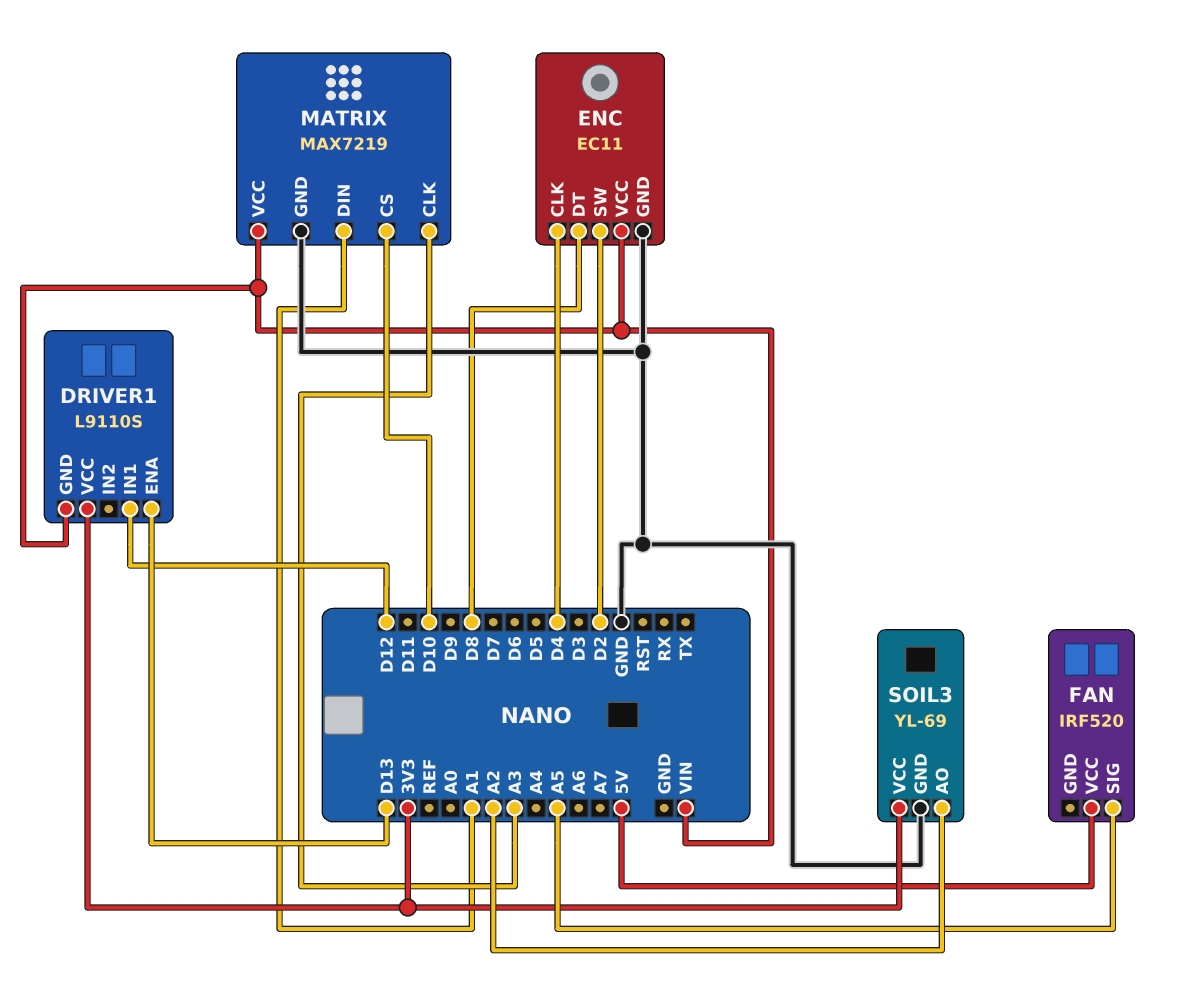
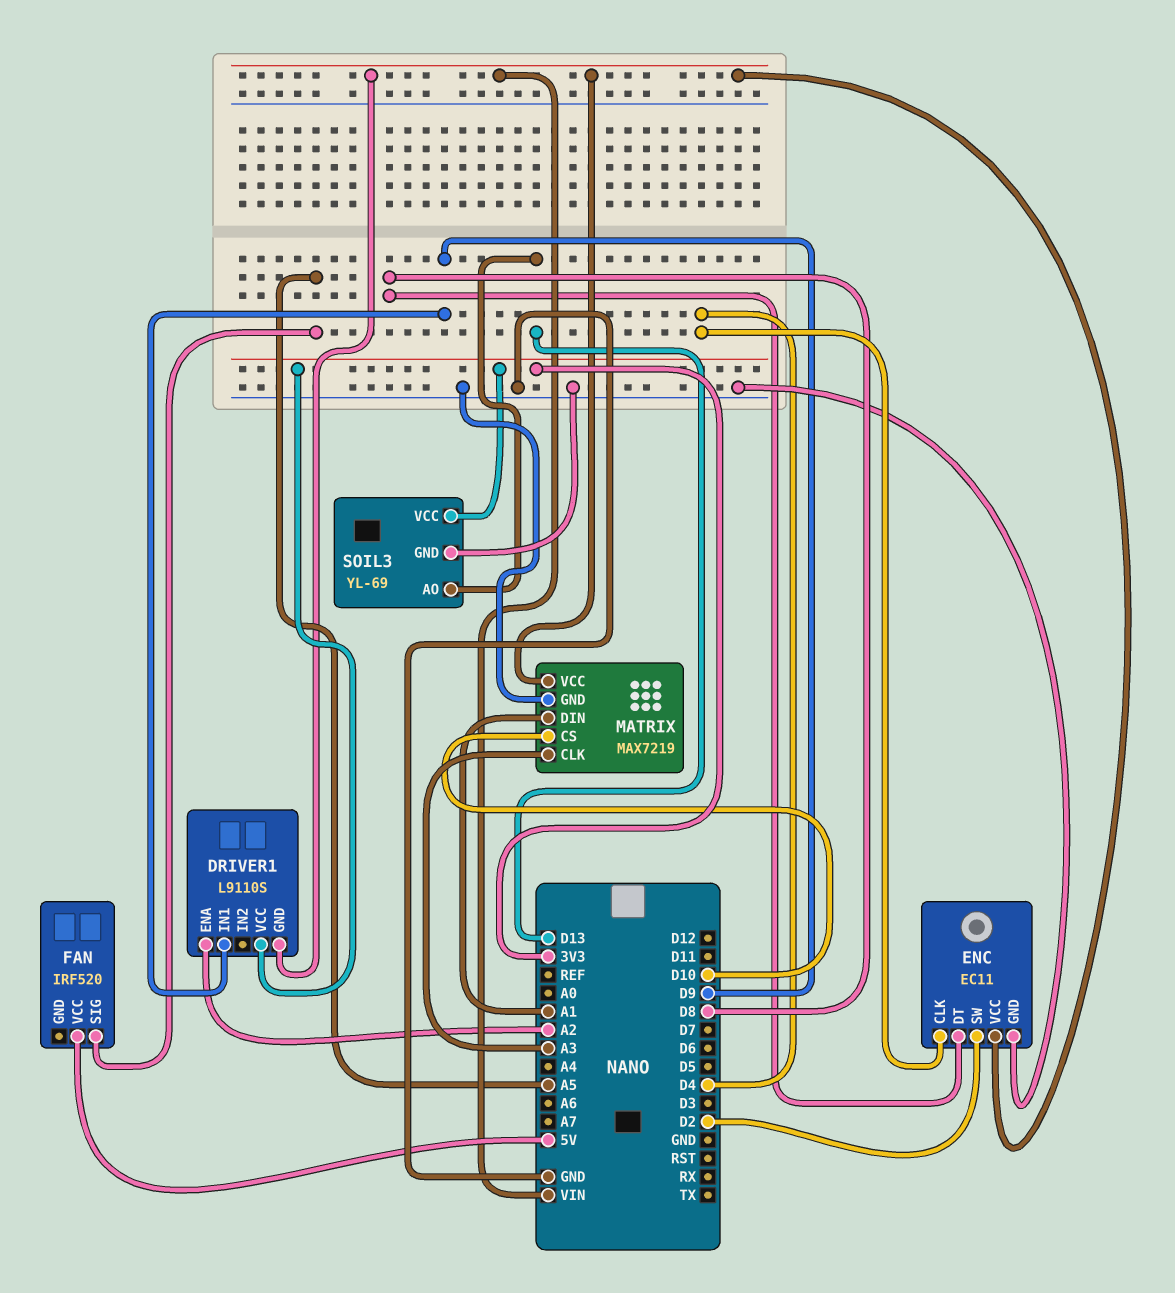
DRIVER1 pin ENA: D13 -> A2
DRIVER1 pin IN1: D12 -> D9
SOIL3 pin AO: A2 -> D13

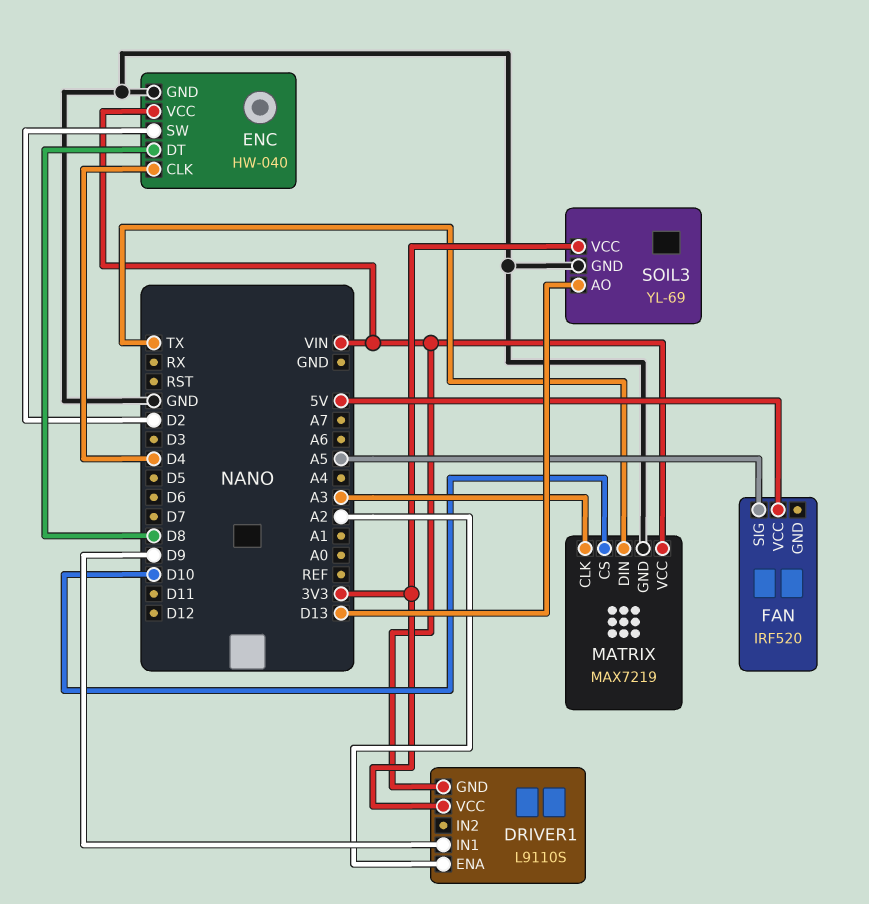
ENC: EC11 -> HW-040
MATRIX pin DIN: A1 -> TX

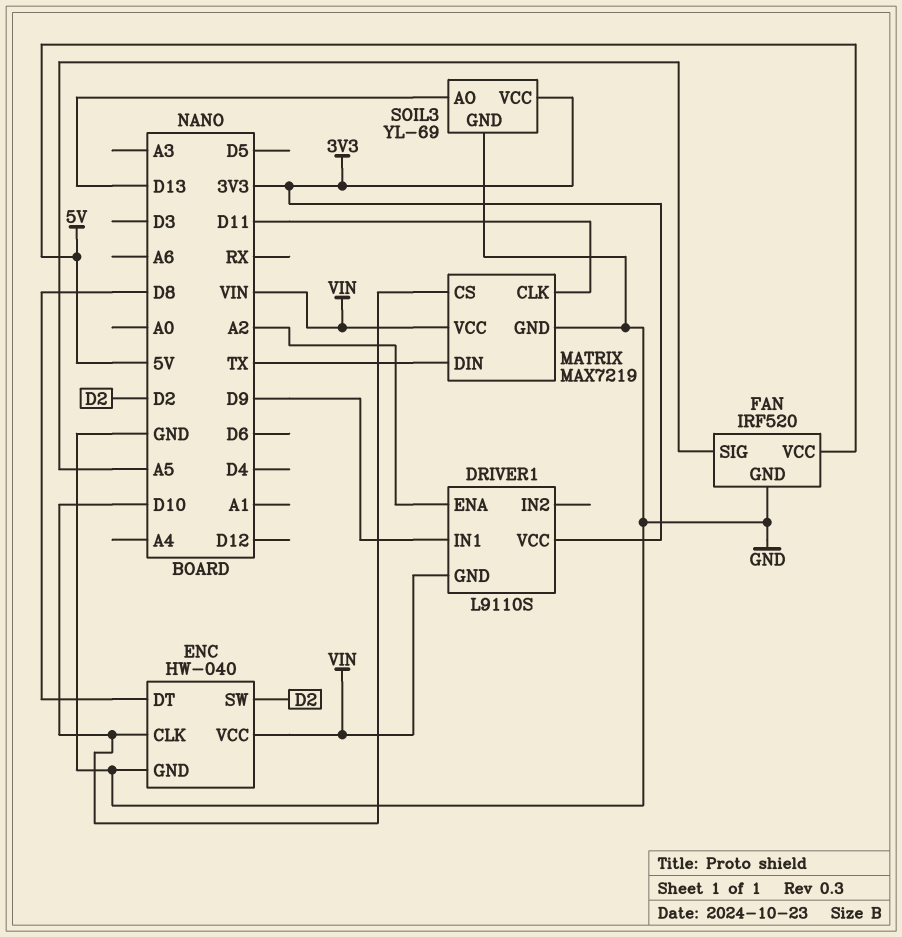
ENC pin CLK: D4 -> D10
FAN pin GND: none -> GND
MATRIX pin CLK: A3 -> D11

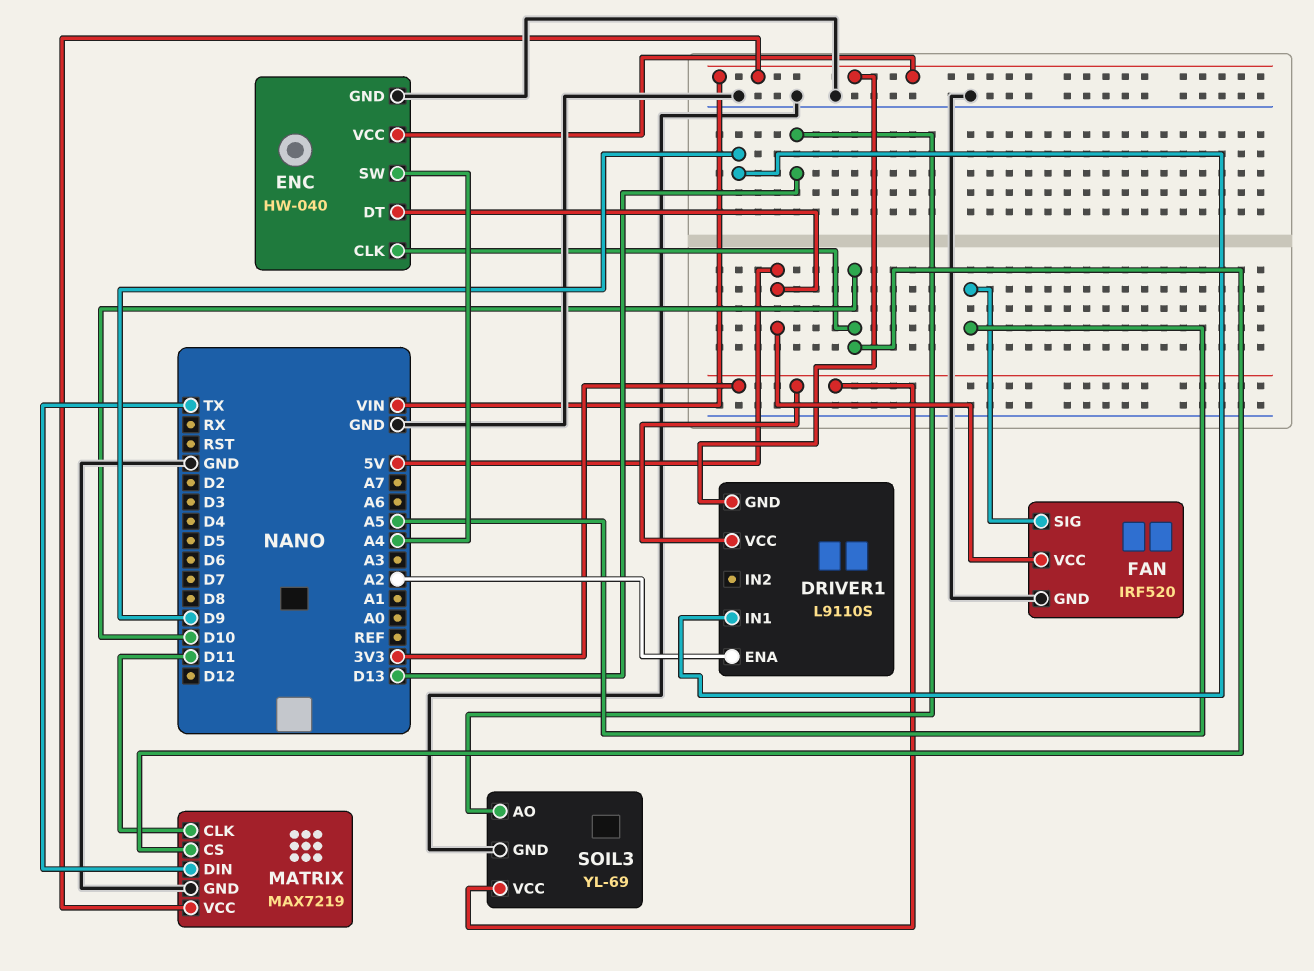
ENC pin DT: D8 -> 5V
ENC pin SW: D2 -> A4

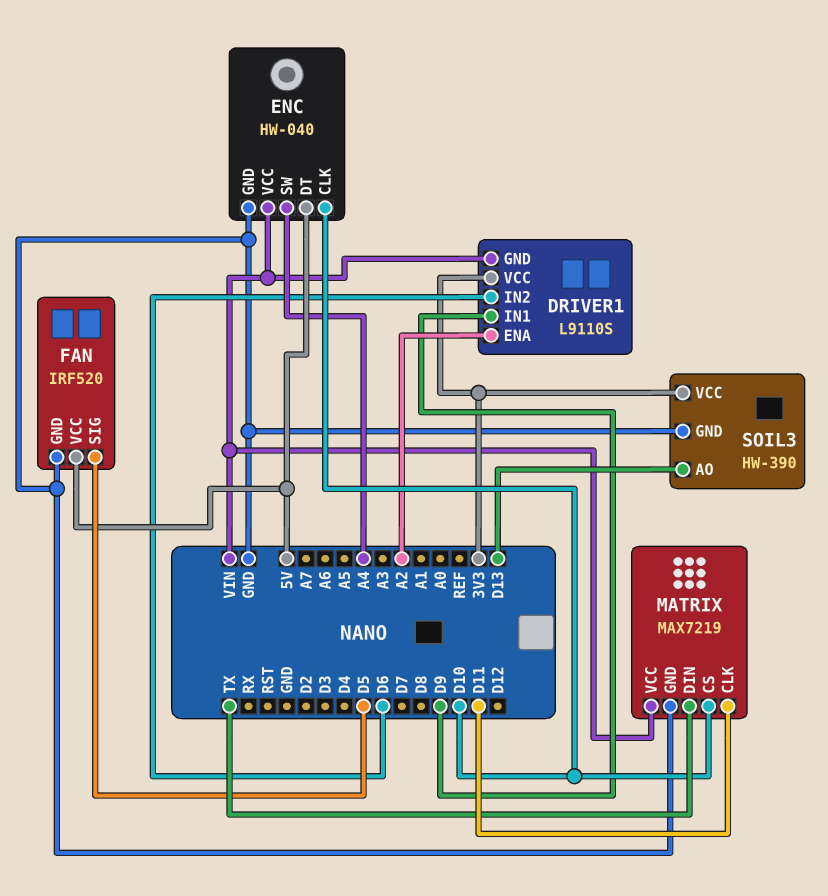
DRIVER1 pin IN2: none -> D6
FAN pin SIG: A5 -> D5
SOIL3: YL-69 -> HW-390

